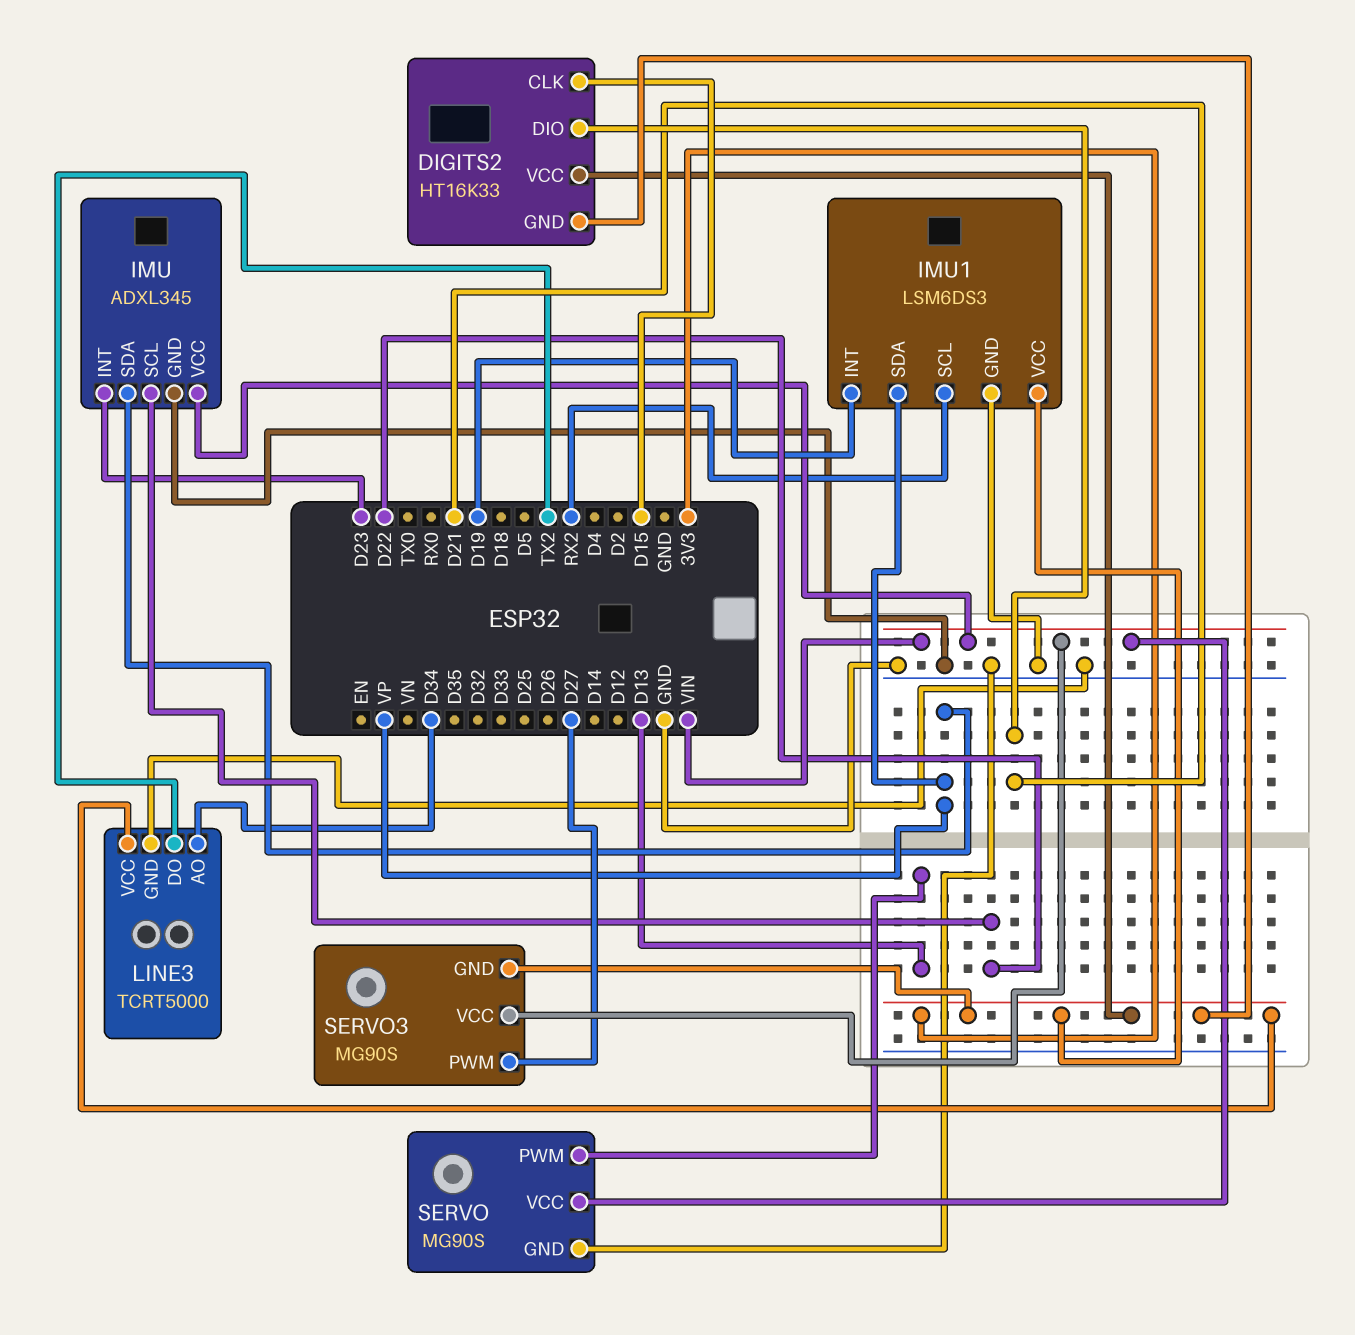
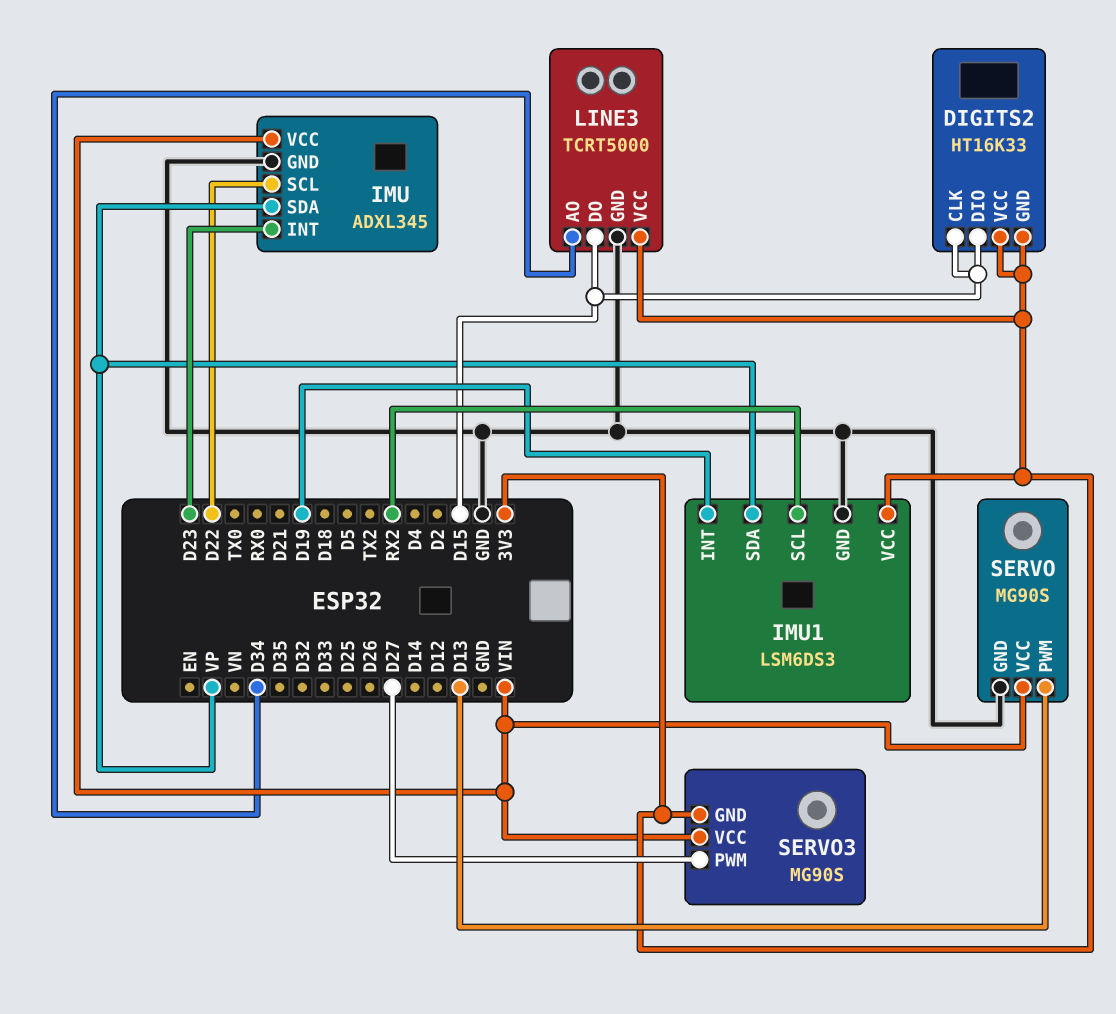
DIGITS2 pin DIO: D21 -> D15
LINE3 pin DO: TX2 -> D15

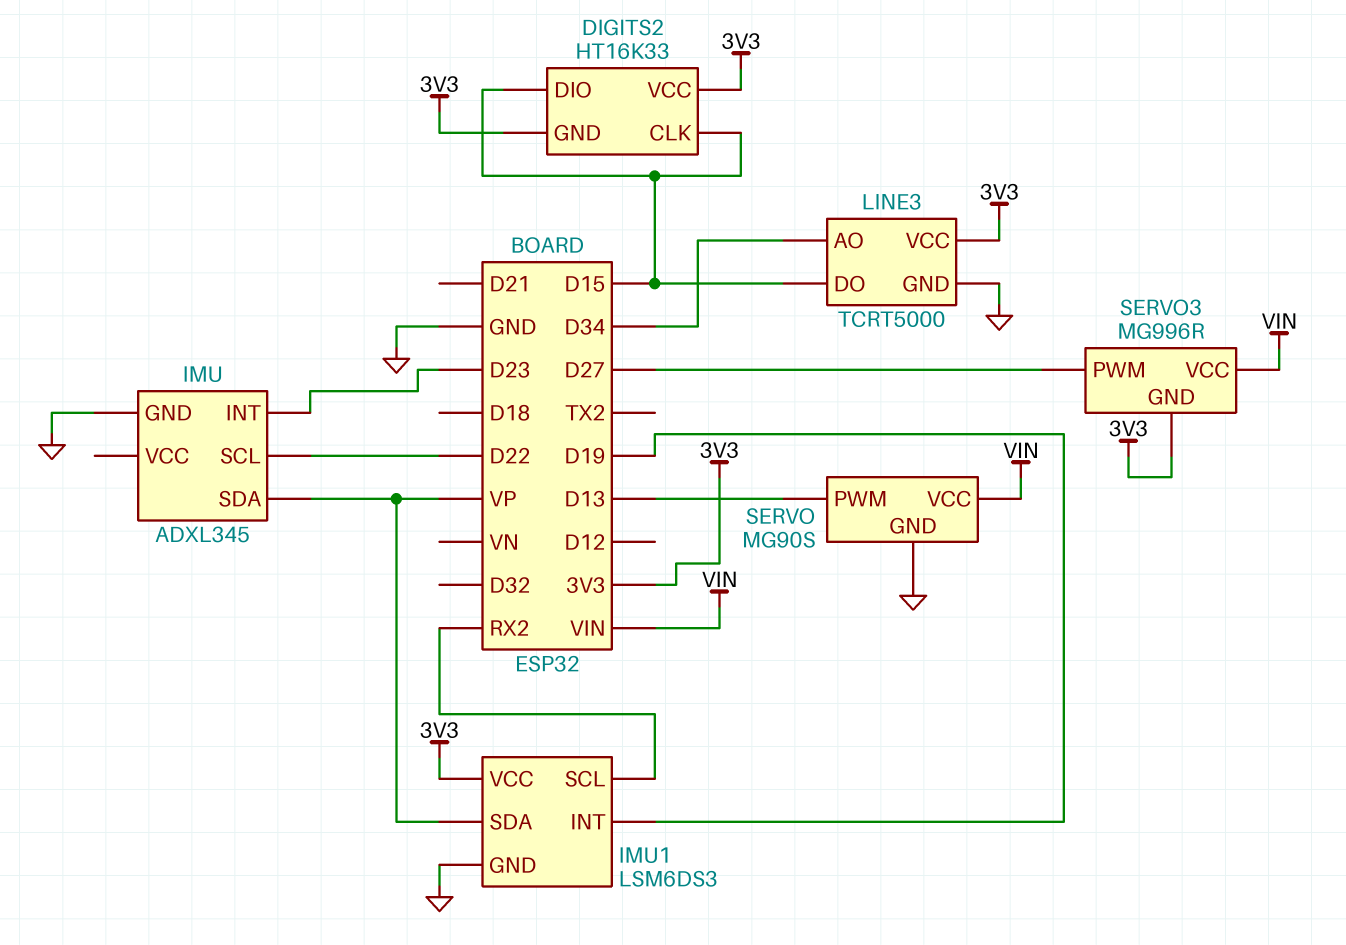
IMU pin VCC: VIN -> none
SERVO3: MG90S -> MG996R

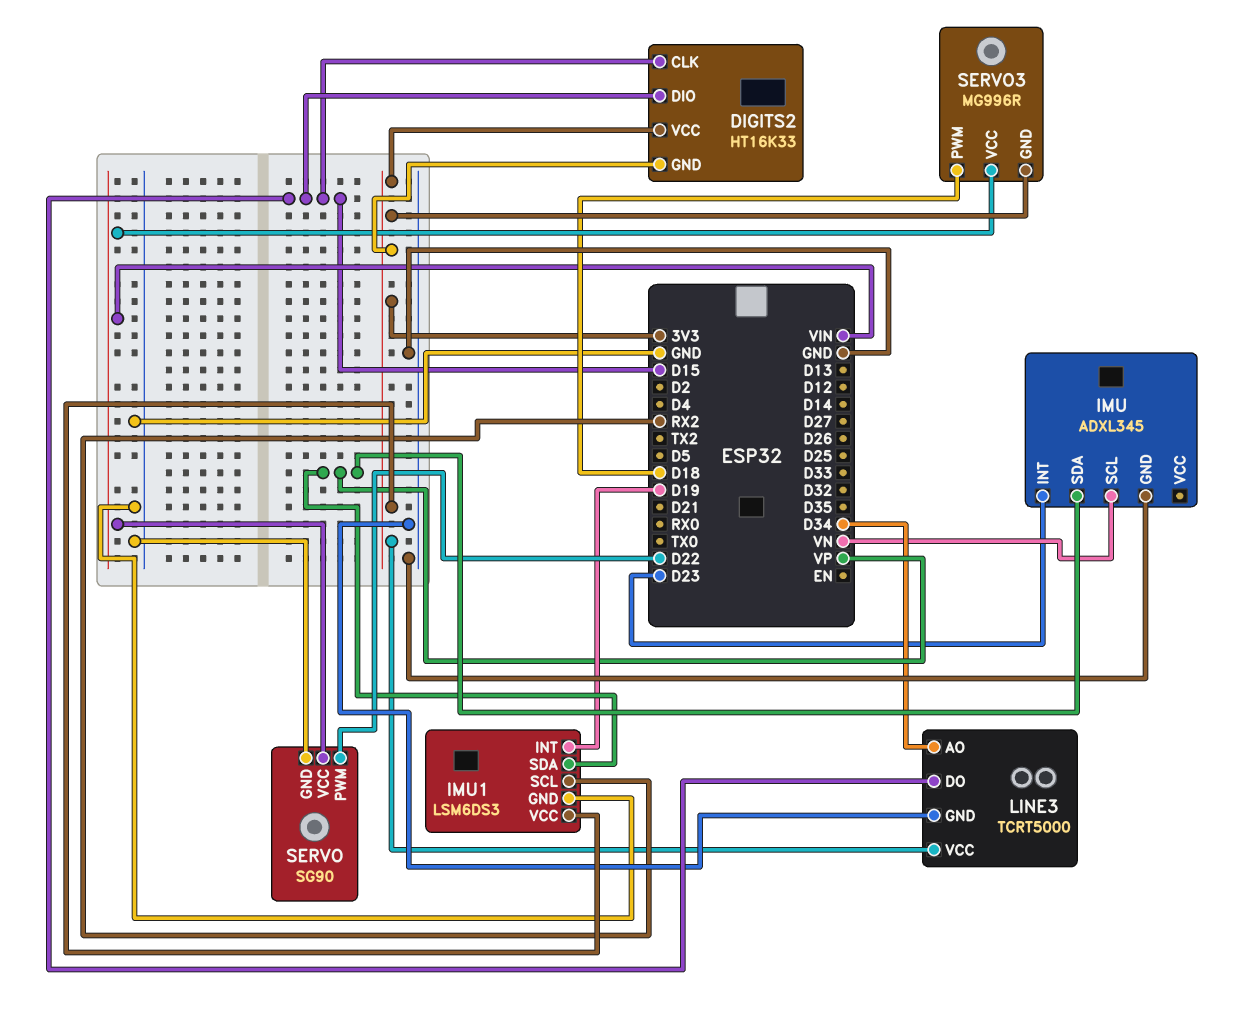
IMU pin SCL: D22 -> VN
SERVO: MG90S -> SG90
SERVO pin PWM: D13 -> D22
SERVO3 pin PWM: D27 -> D18

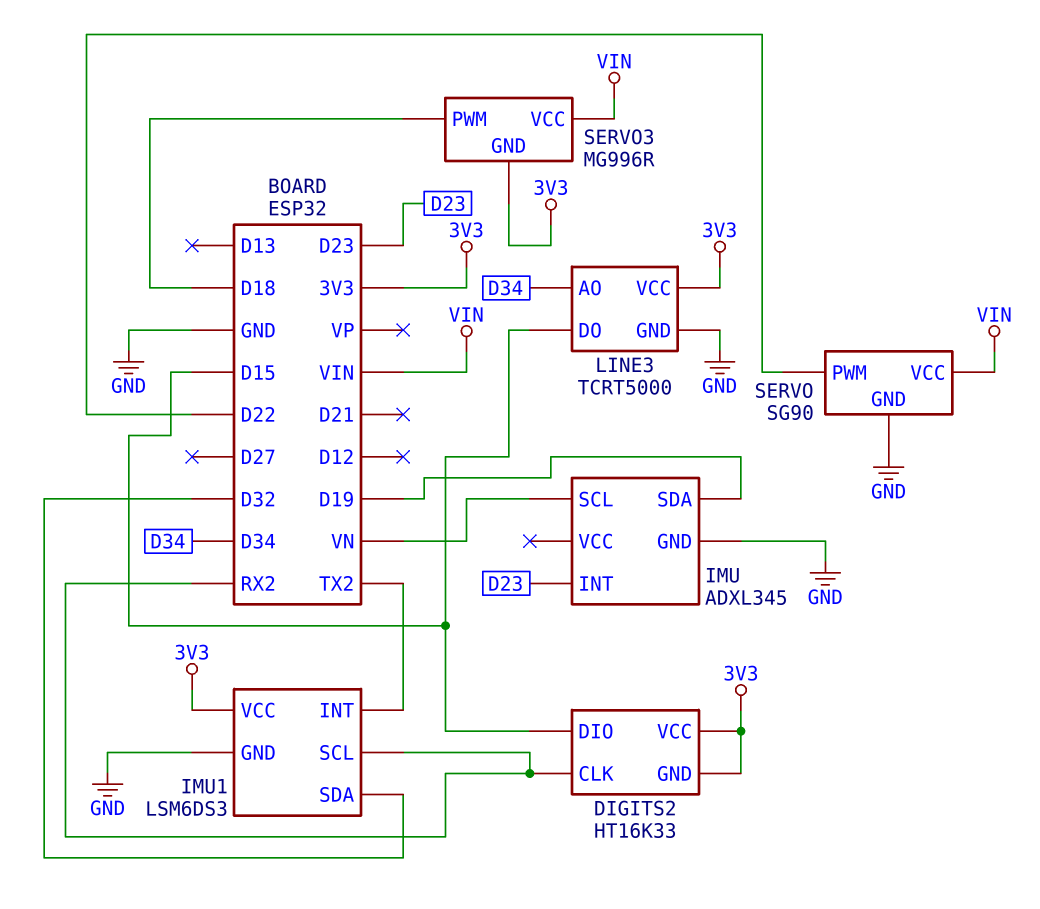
DIGITS2 pin CLK: D15 -> RX2
IMU pin SDA: VP -> D19
IMU1 pin INT: D19 -> TX2
IMU1 pin SDA: VP -> D32

